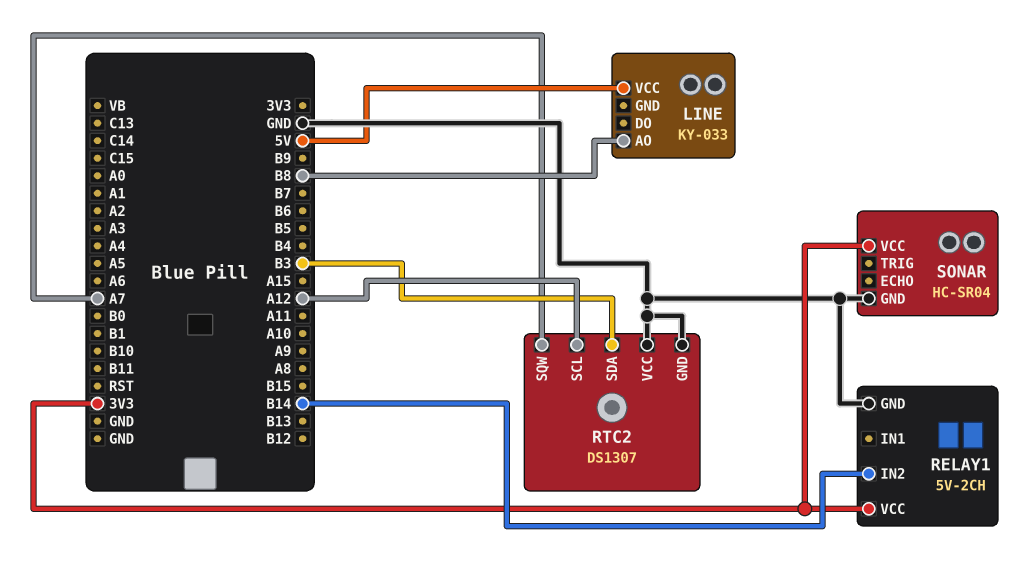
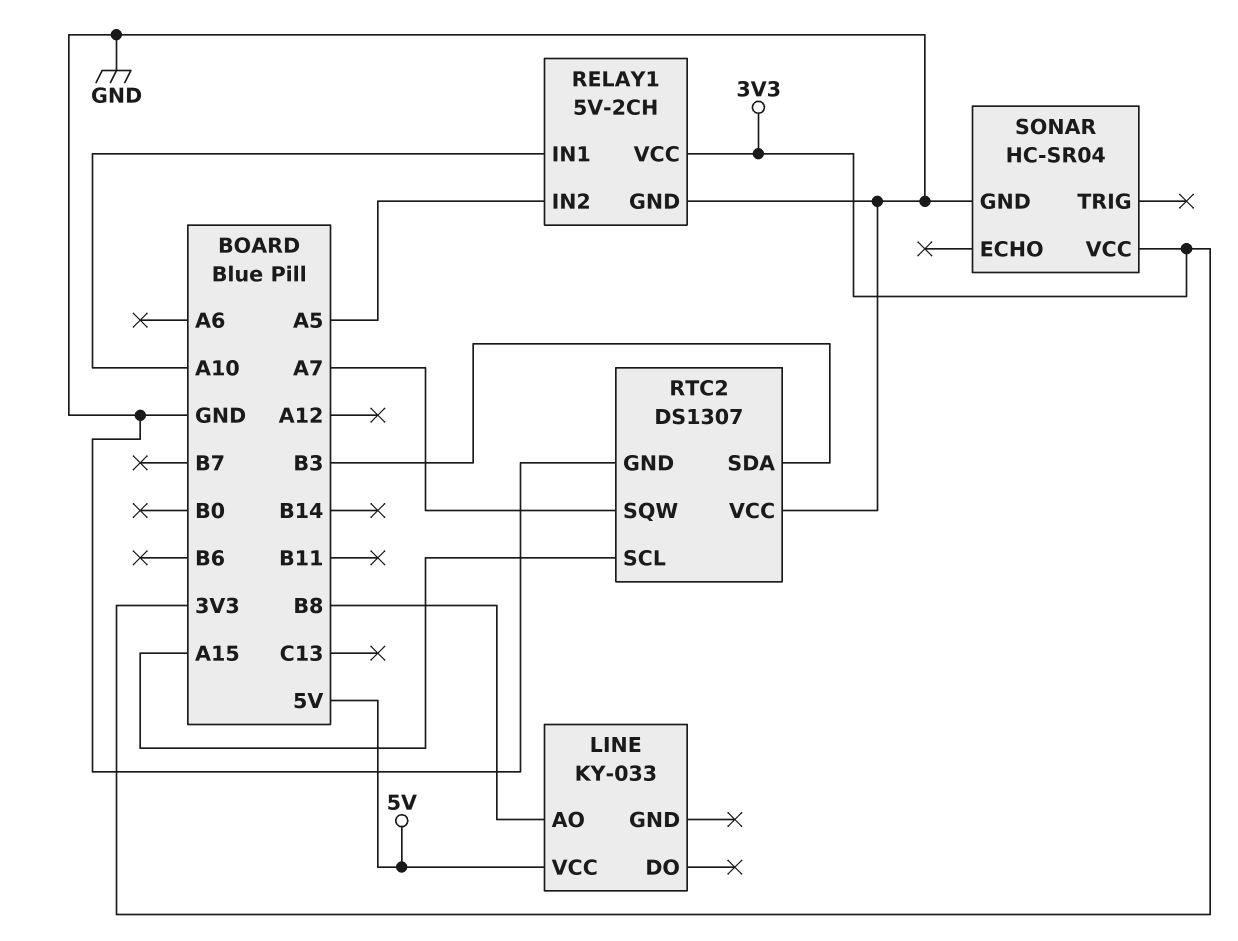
RELAY1 pin IN1: none -> A10
RELAY1 pin IN2: B14 -> A5
RTC2 pin SCL: A12 -> A15

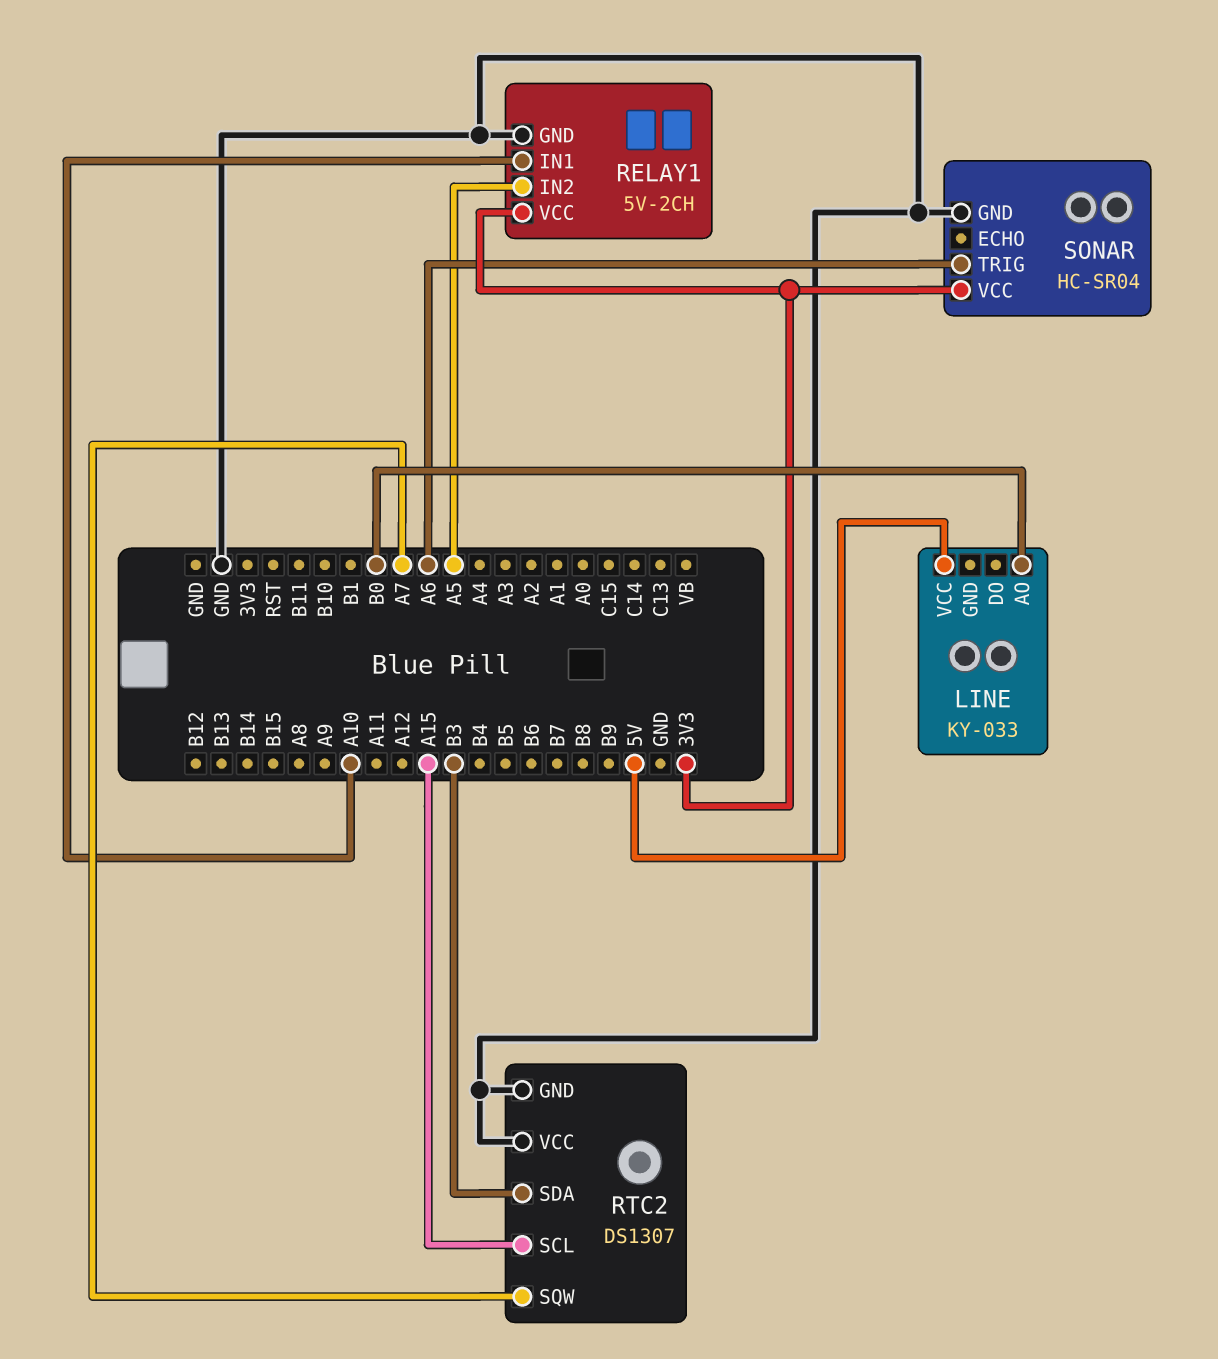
LINE pin AO: B8 -> B0
SONAR pin TRIG: none -> A6

